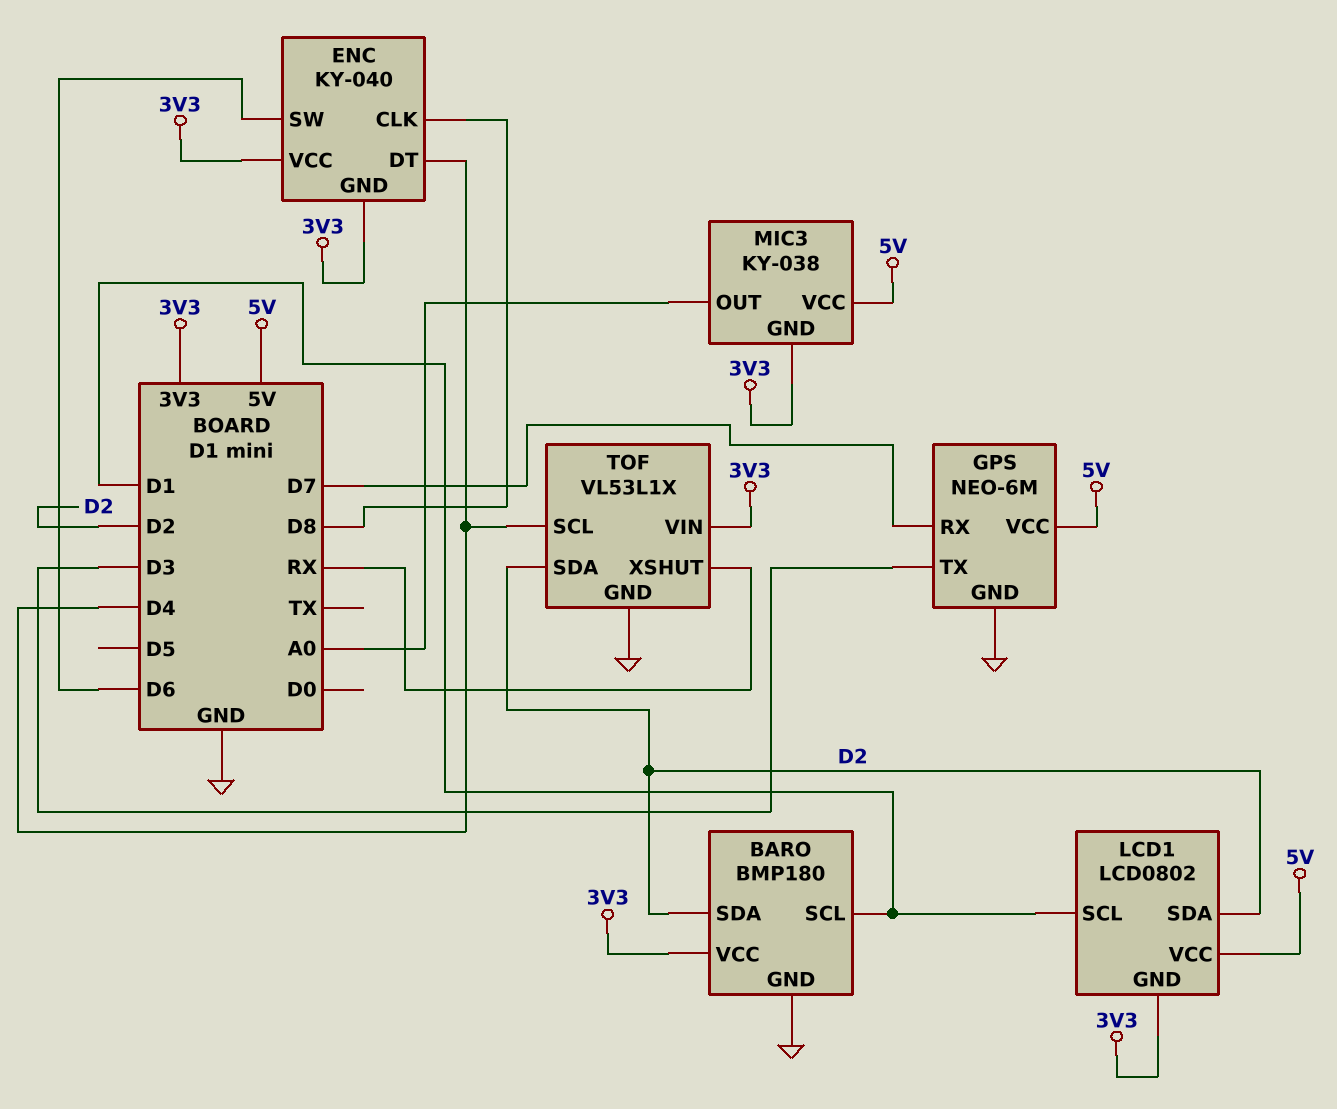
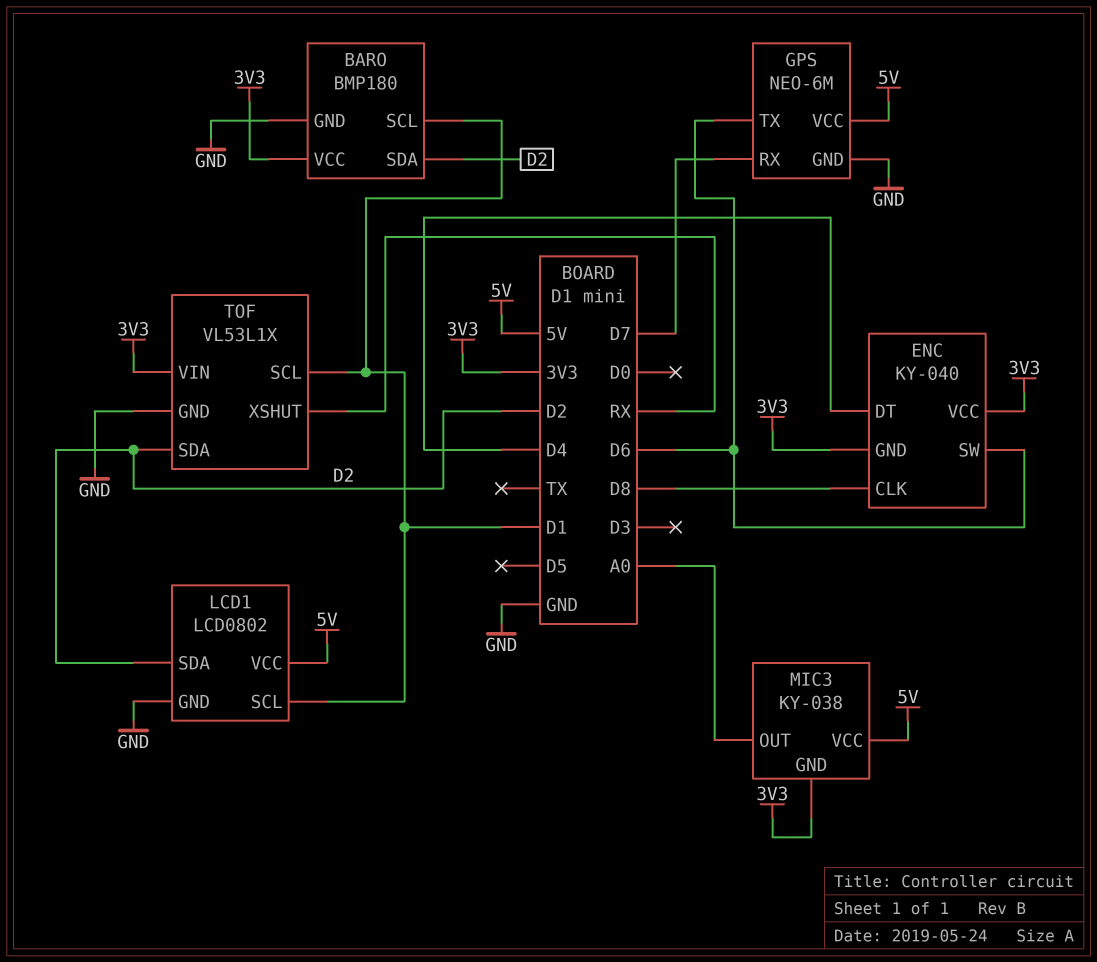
GPS pin TX: D3 -> D6
LCD1 pin GND: 3V3 -> GND
TOF pin SCL: D4 -> D1

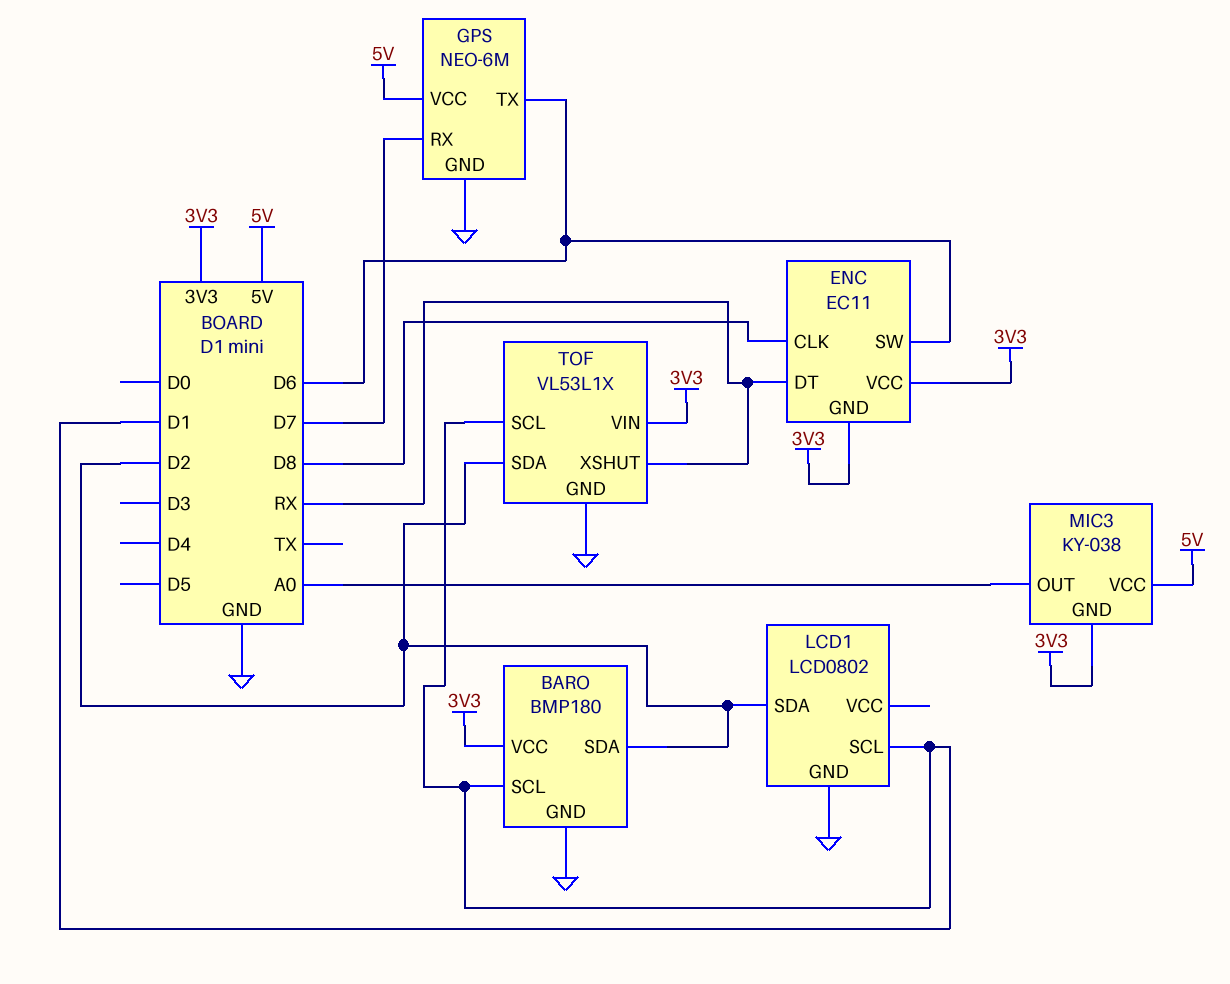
ENC: KY-040 -> EC11
ENC pin DT: D4 -> RX
LCD1 pin VCC: 5V -> none

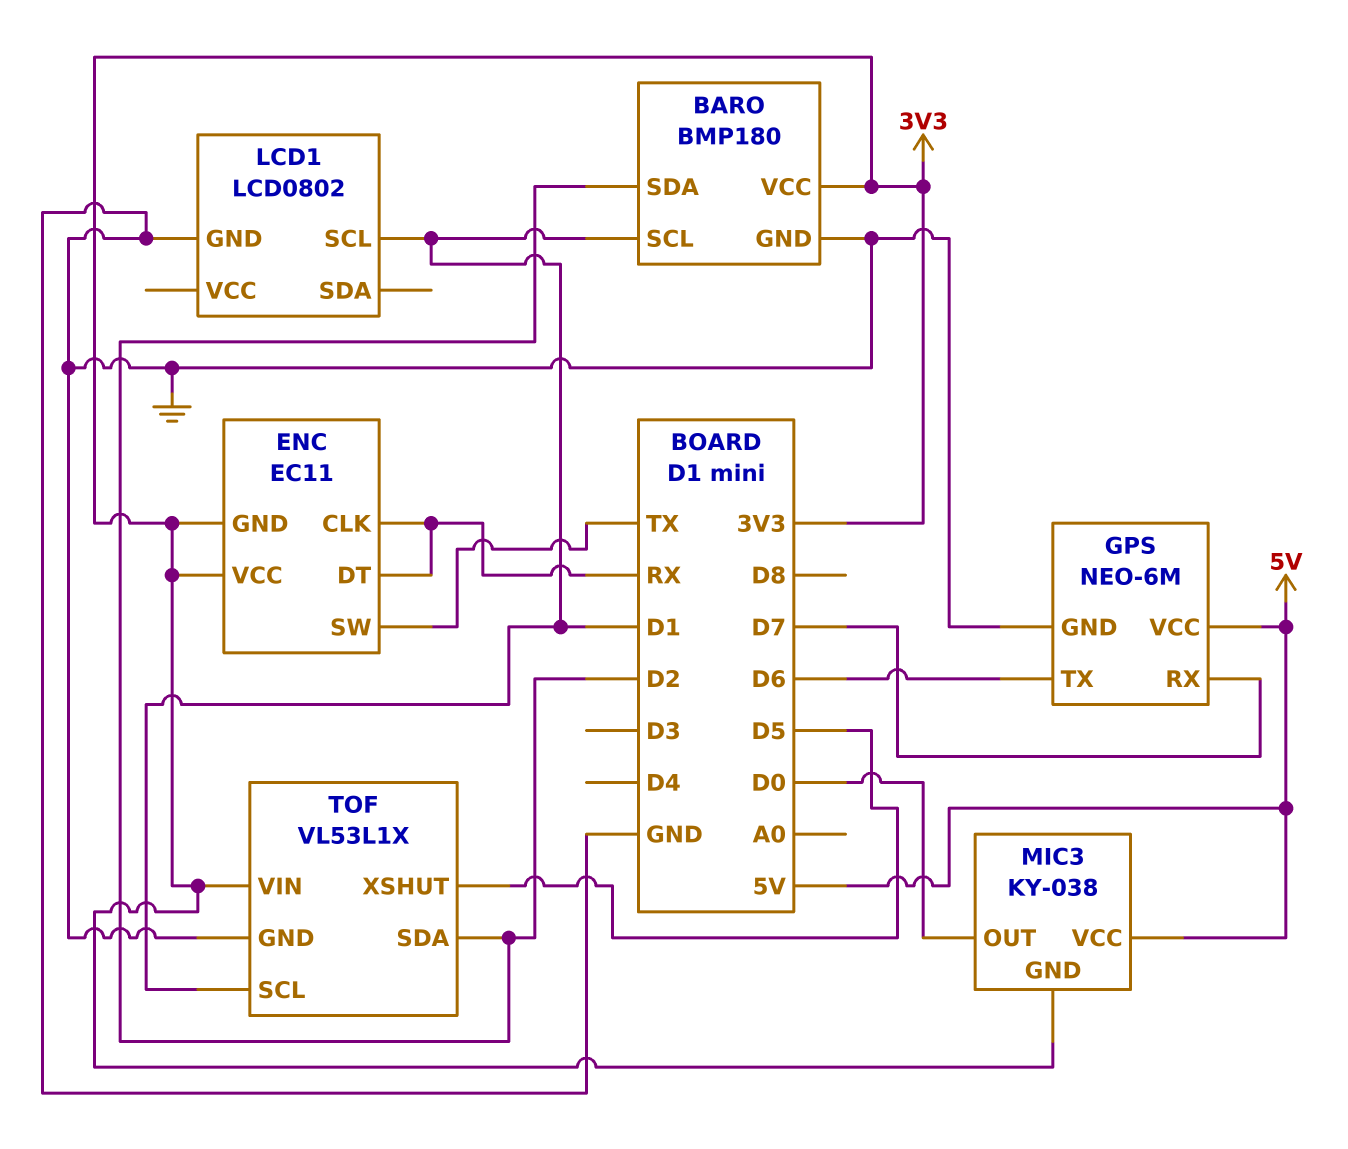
ENC pin CLK: D8 -> RX
ENC pin SW: D6 -> TX
LCD1 pin SDA: D2 -> none
MIC3 pin OUT: A0 -> D0
TOF pin XSHUT: RX -> D5

